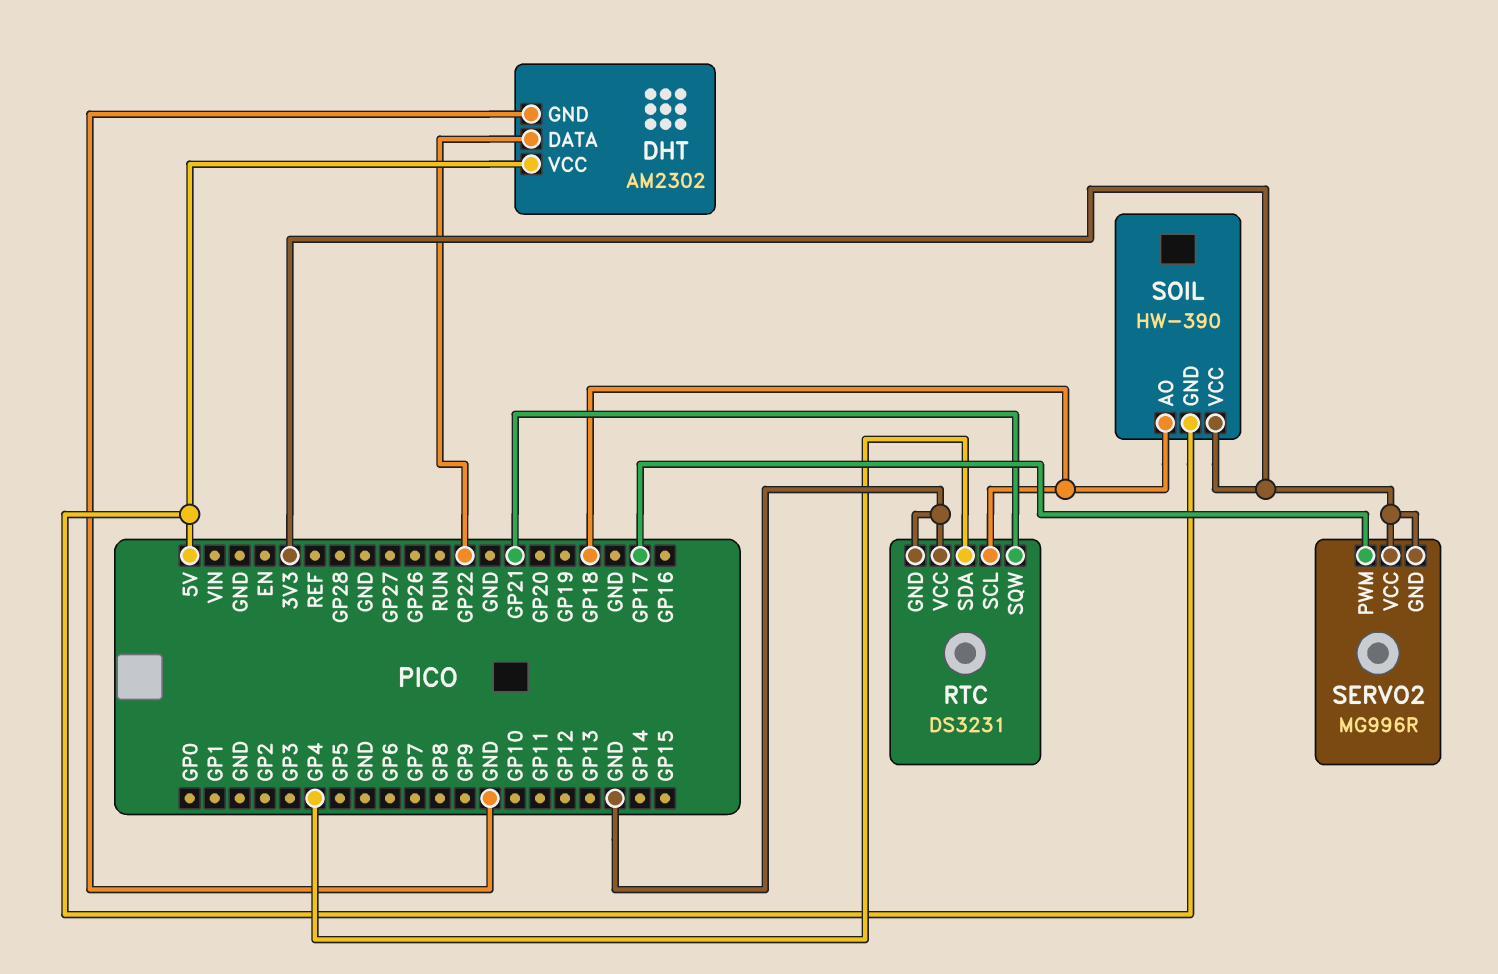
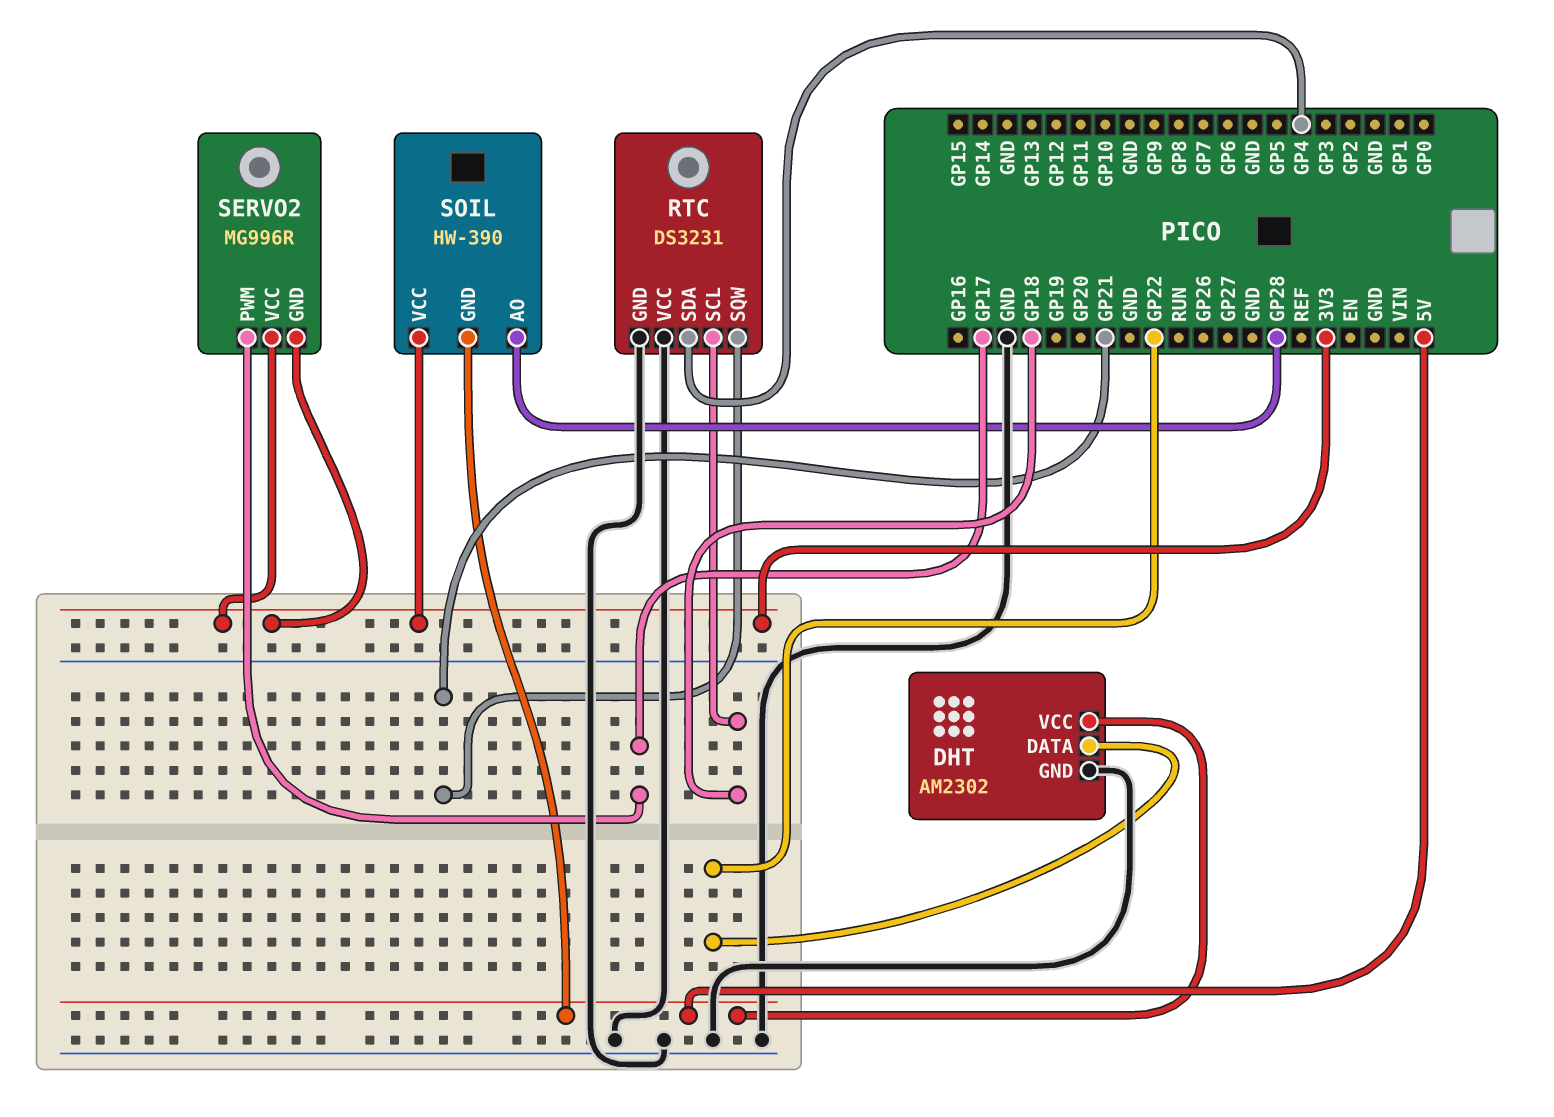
SOIL pin AO: GP18 -> GP28

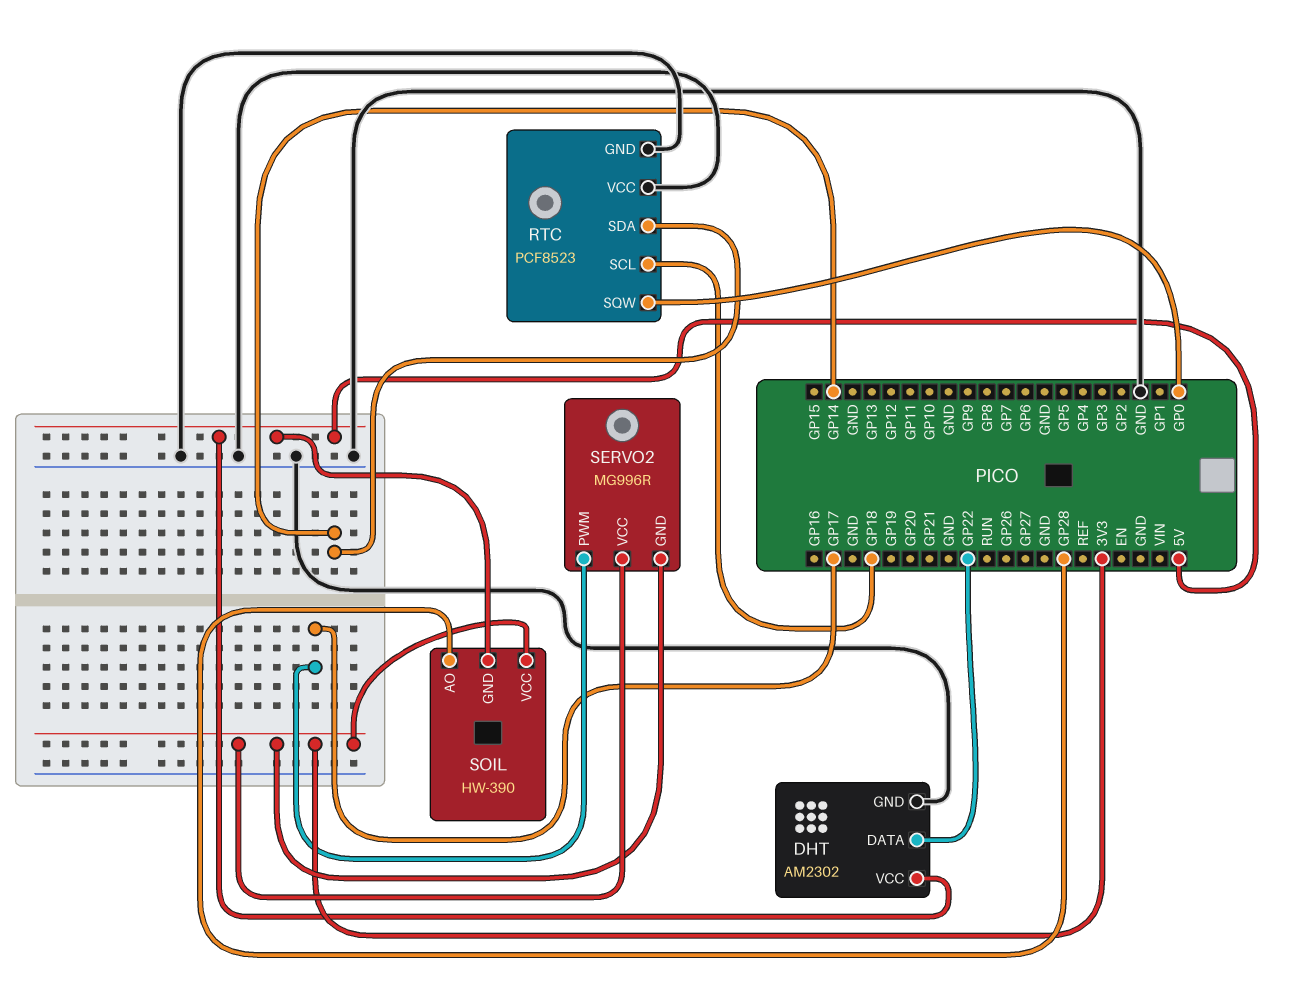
RTC: DS3231 -> PCF8523
RTC pin SDA: GP4 -> GP14
RTC pin SQW: GP21 -> GP0

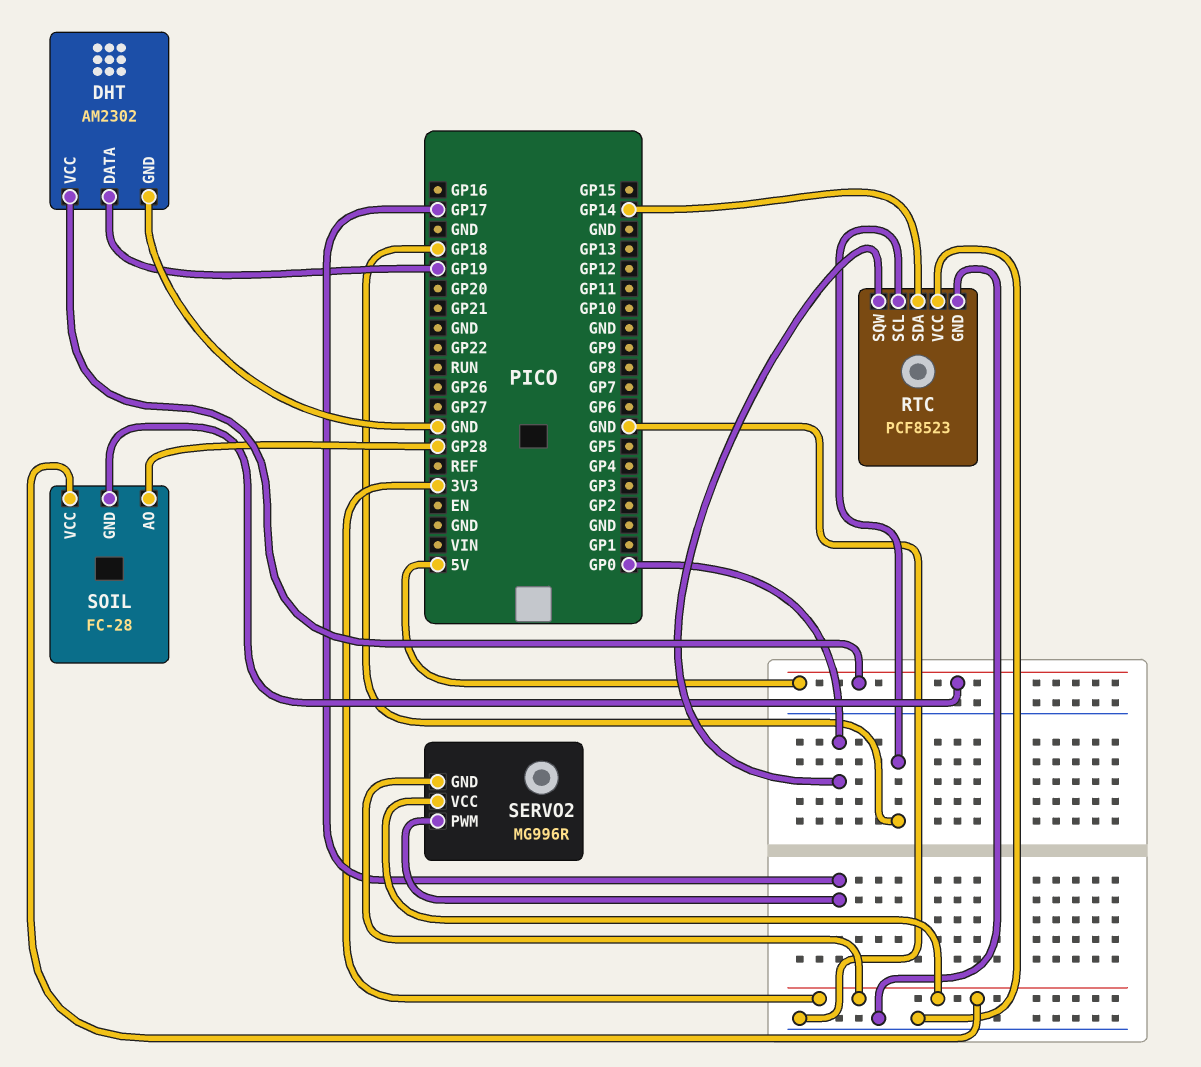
DHT pin DATA: GP22 -> GP19
SOIL: HW-390 -> FC-28

